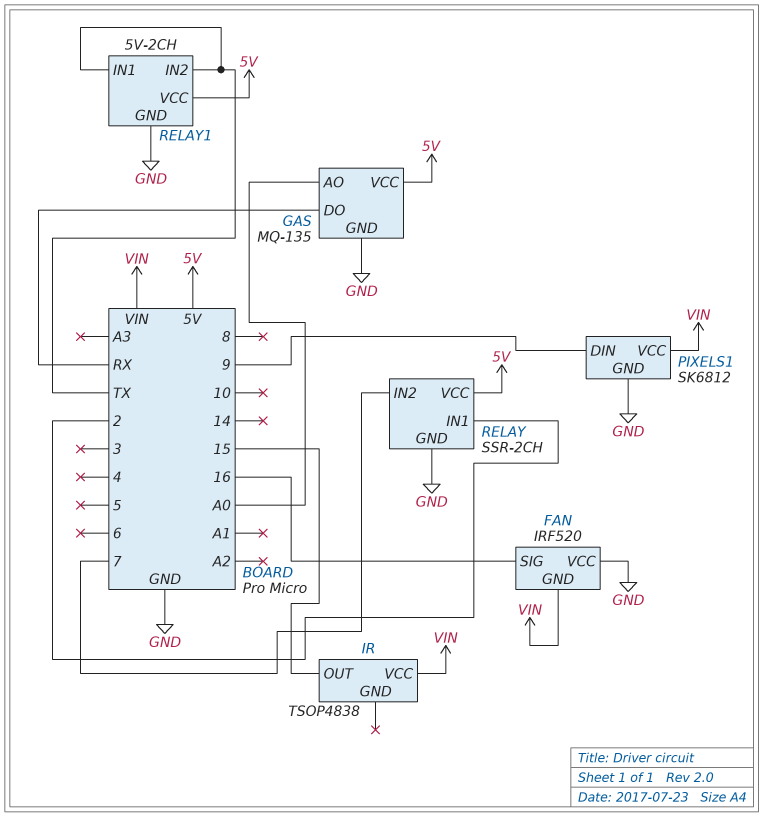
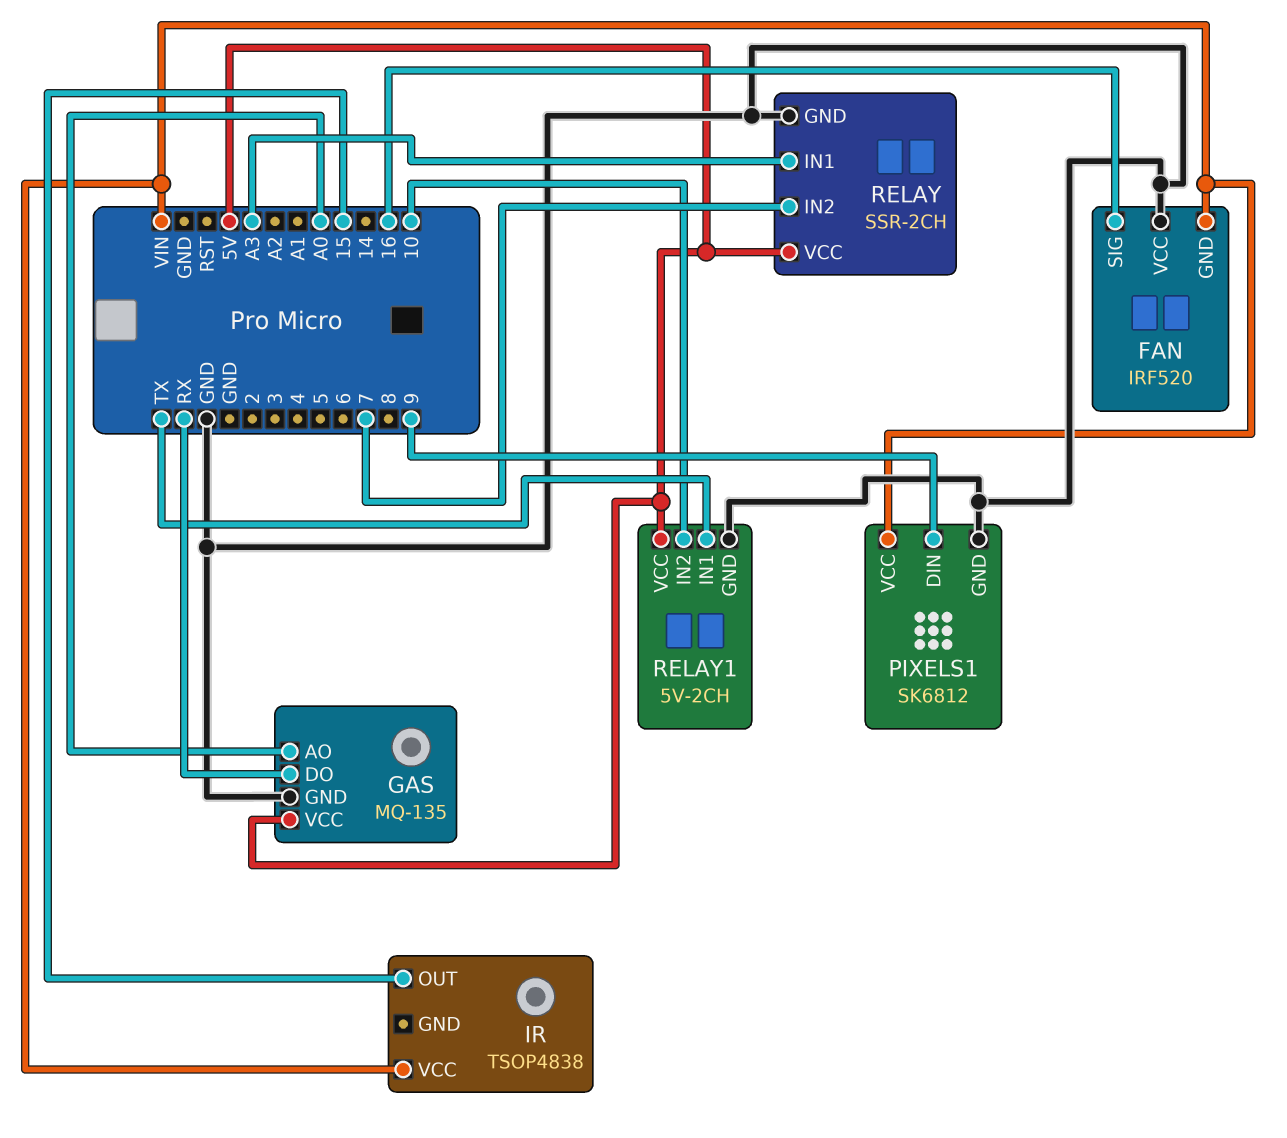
RELAY pin IN1: 2 -> A3
RELAY1 pin IN2: TX -> 10

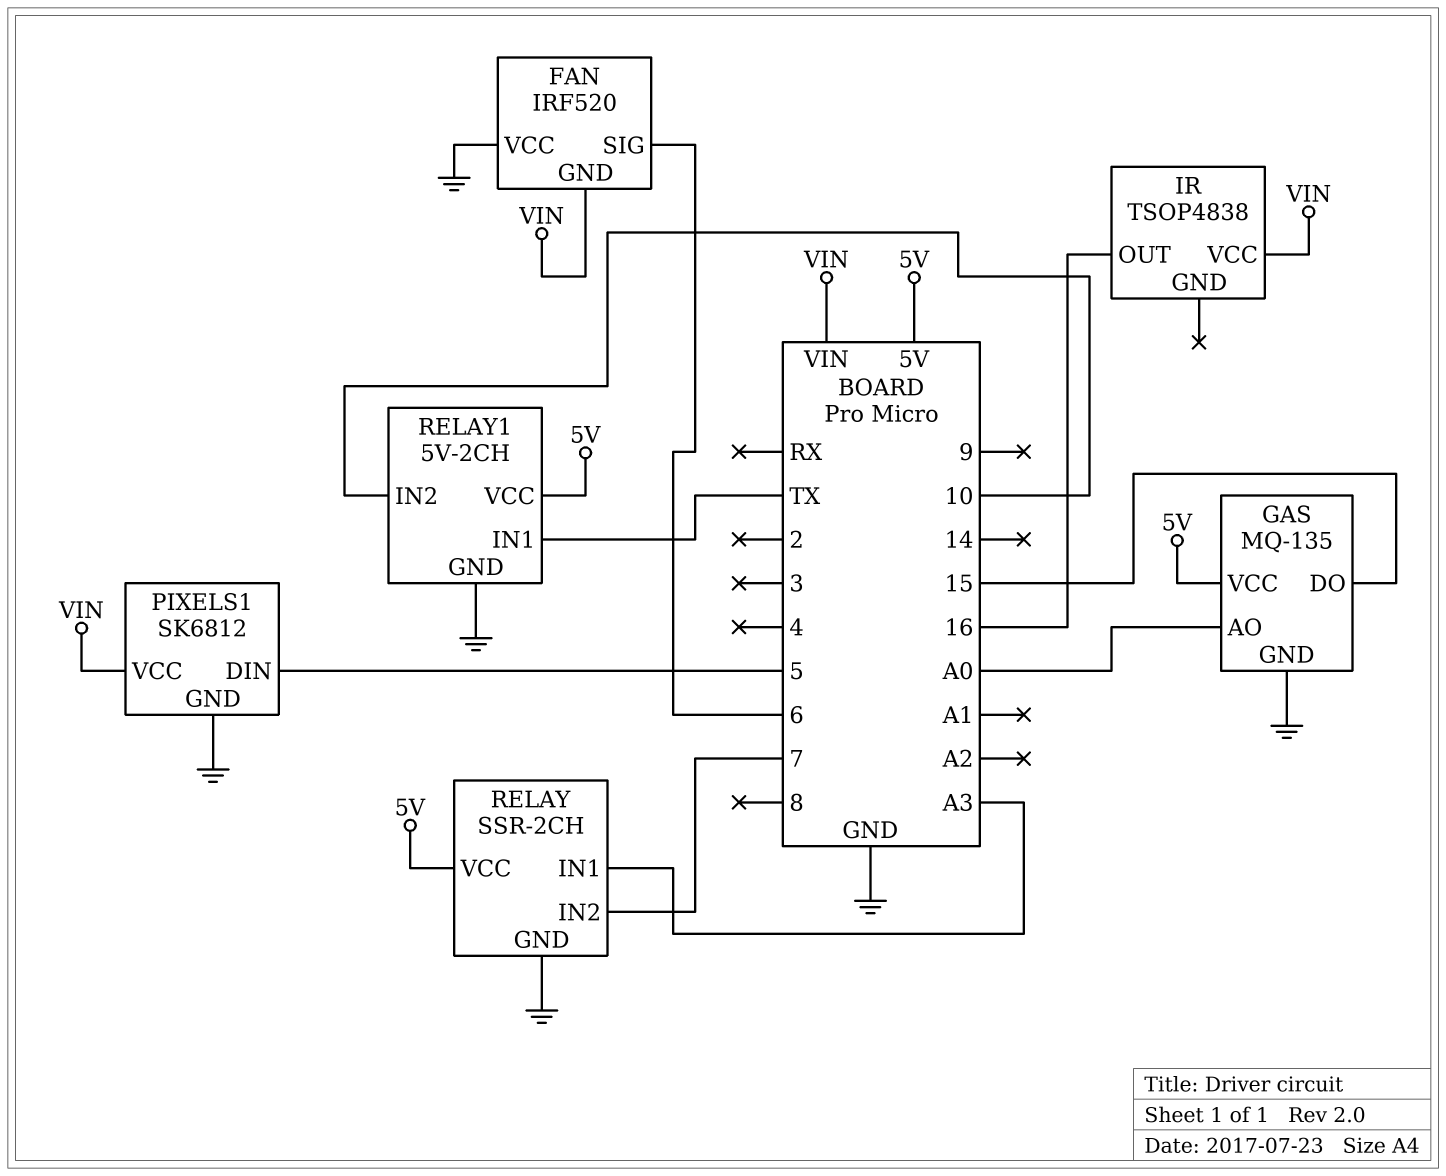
FAN pin SIG: 16 -> 6
GAS pin DO: RX -> 15
IR pin OUT: 15 -> 16
PIXELS1 pin DIN: 9 -> 5

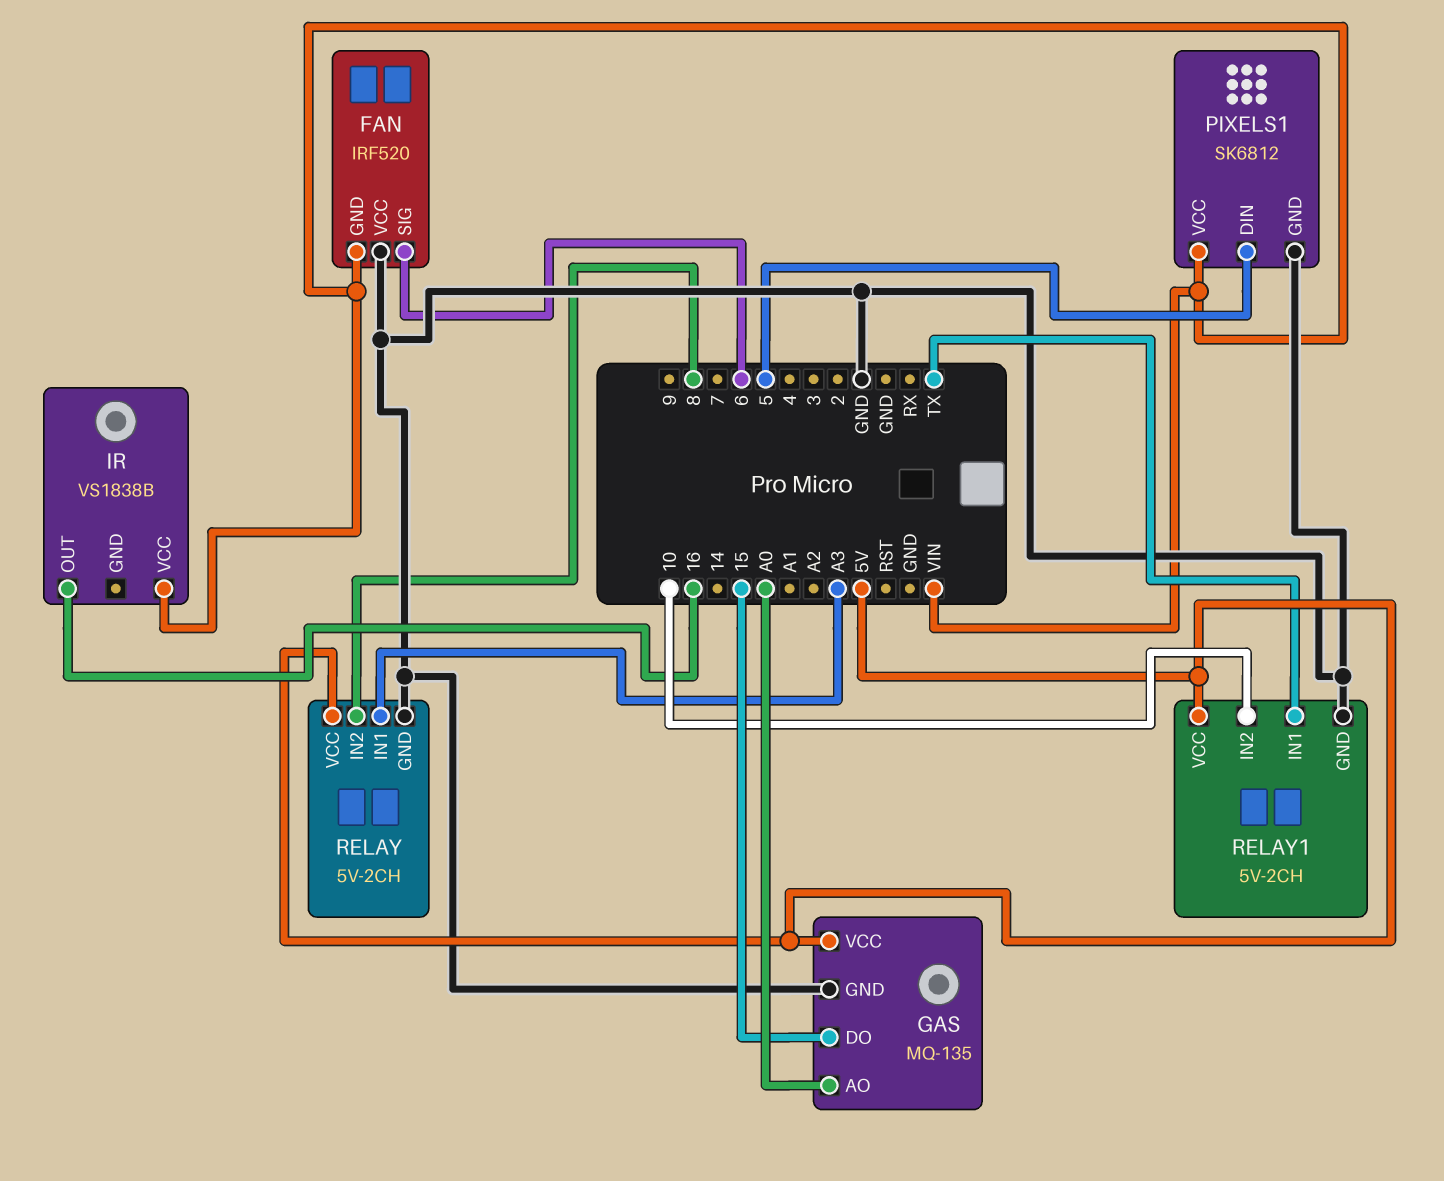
IR: TSOP4838 -> VS1838B
RELAY: SSR-2CH -> 5V-2CH
RELAY pin IN2: 7 -> 8

